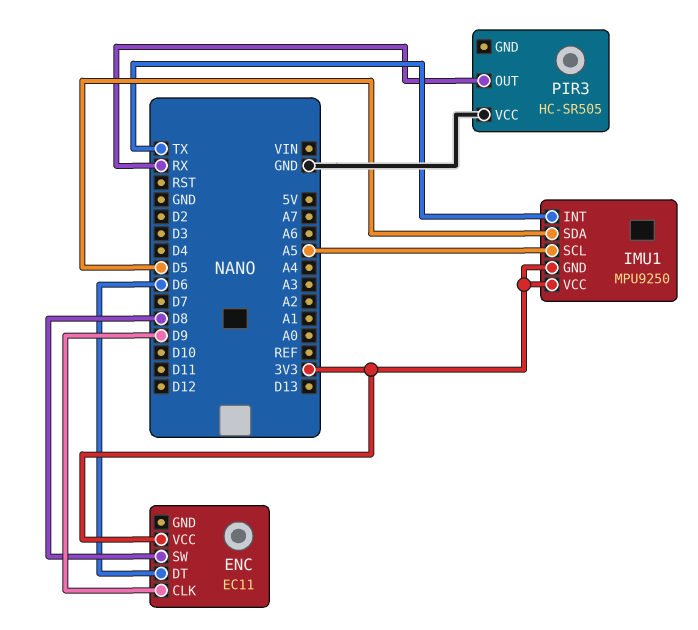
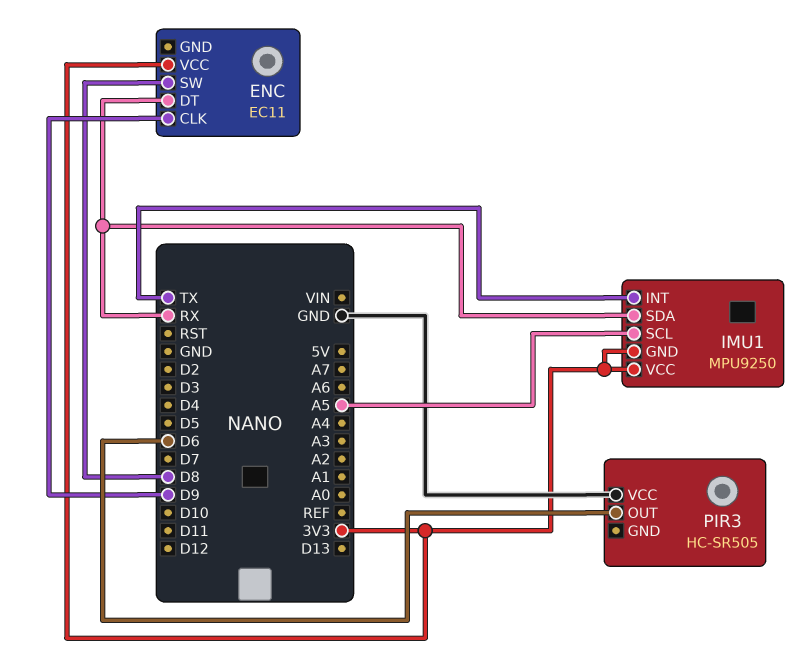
ENC pin DT: D6 -> RX
IMU1 pin SDA: D5 -> RX
PIR3 pin OUT: RX -> D6

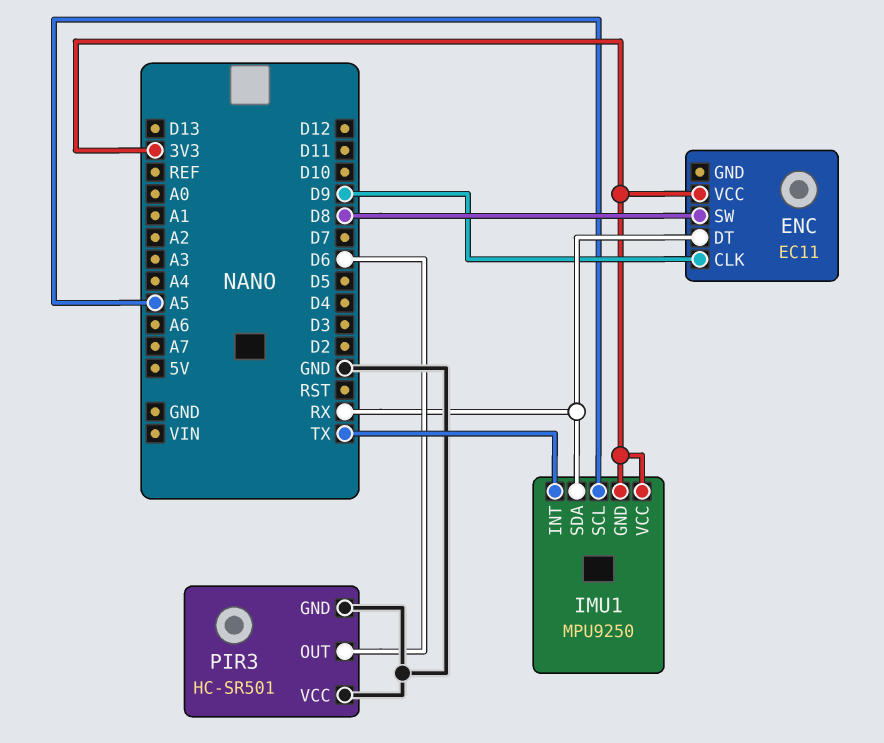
PIR3: HC-SR505 -> HC-SR501
PIR3 pin GND: none -> GND

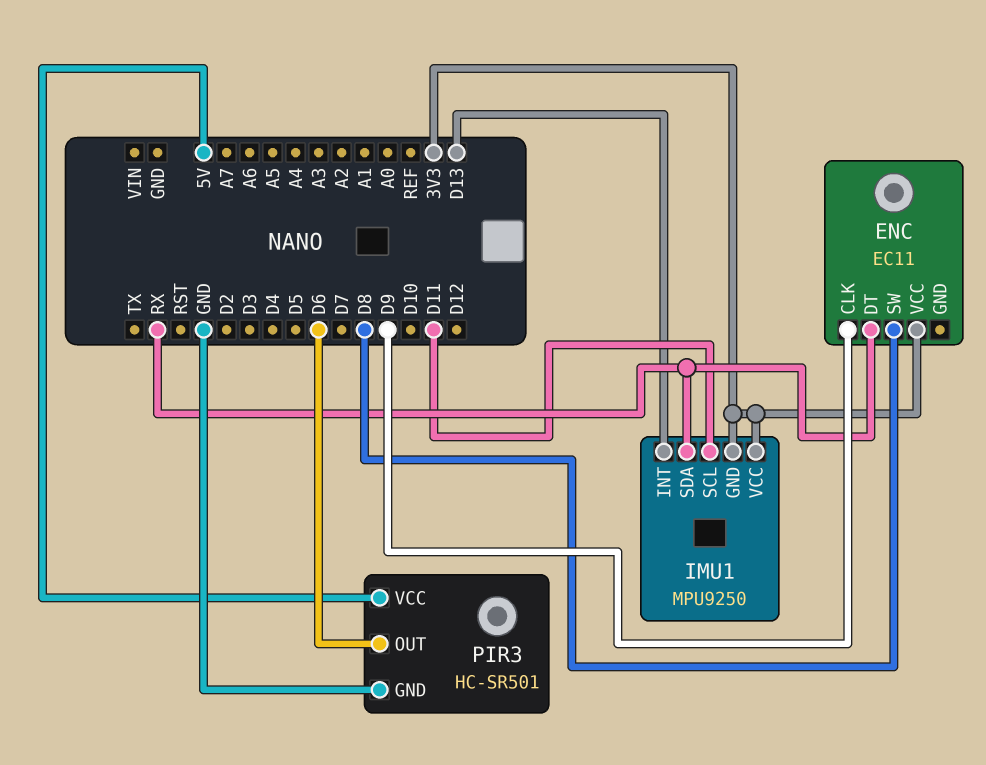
IMU1 pin INT: TX -> D13
IMU1 pin SCL: A5 -> D11
PIR3 pin VCC: GND -> 5V

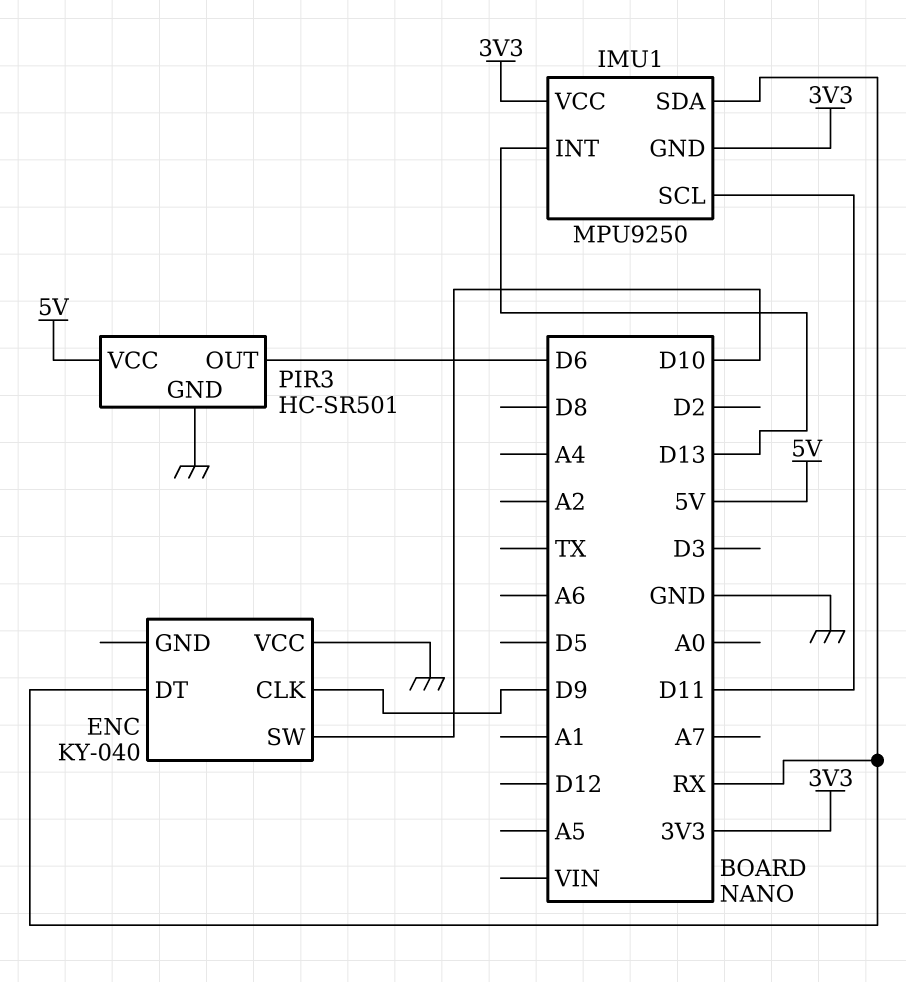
ENC: EC11 -> KY-040
ENC pin SW: D8 -> D10
ENC pin VCC: 3V3 -> GND

